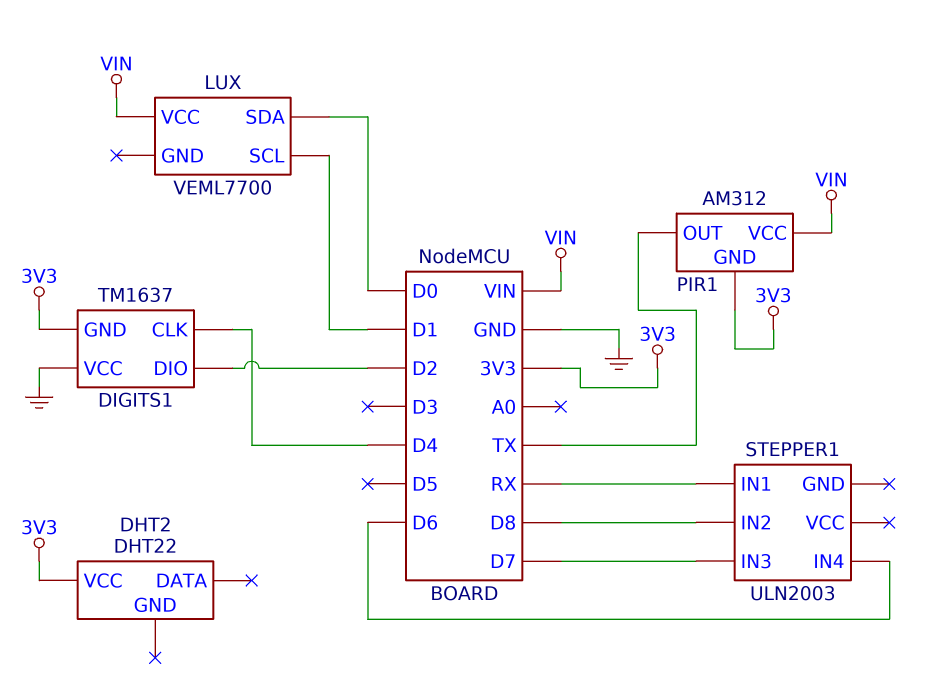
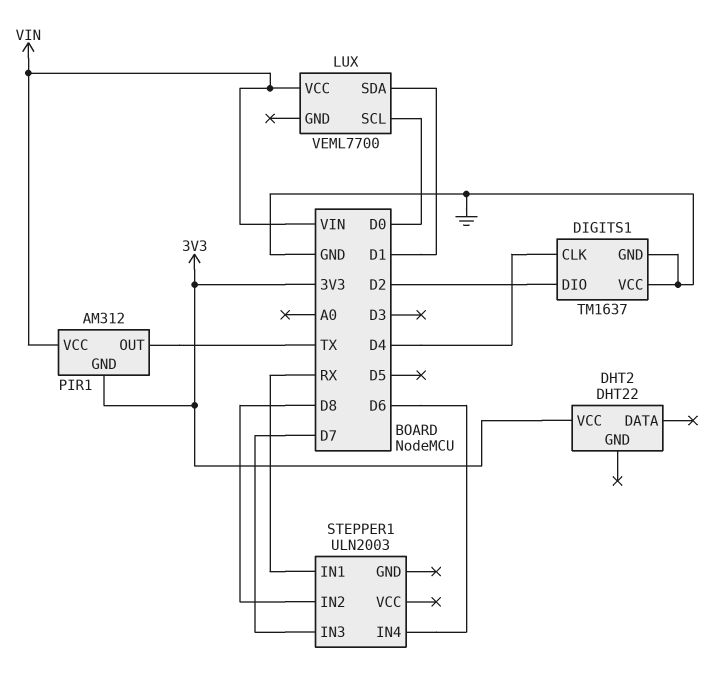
DIGITS1 pin GND: 3V3 -> GND
LUX pin SCL: D1 -> D0
LUX pin SDA: D0 -> D1

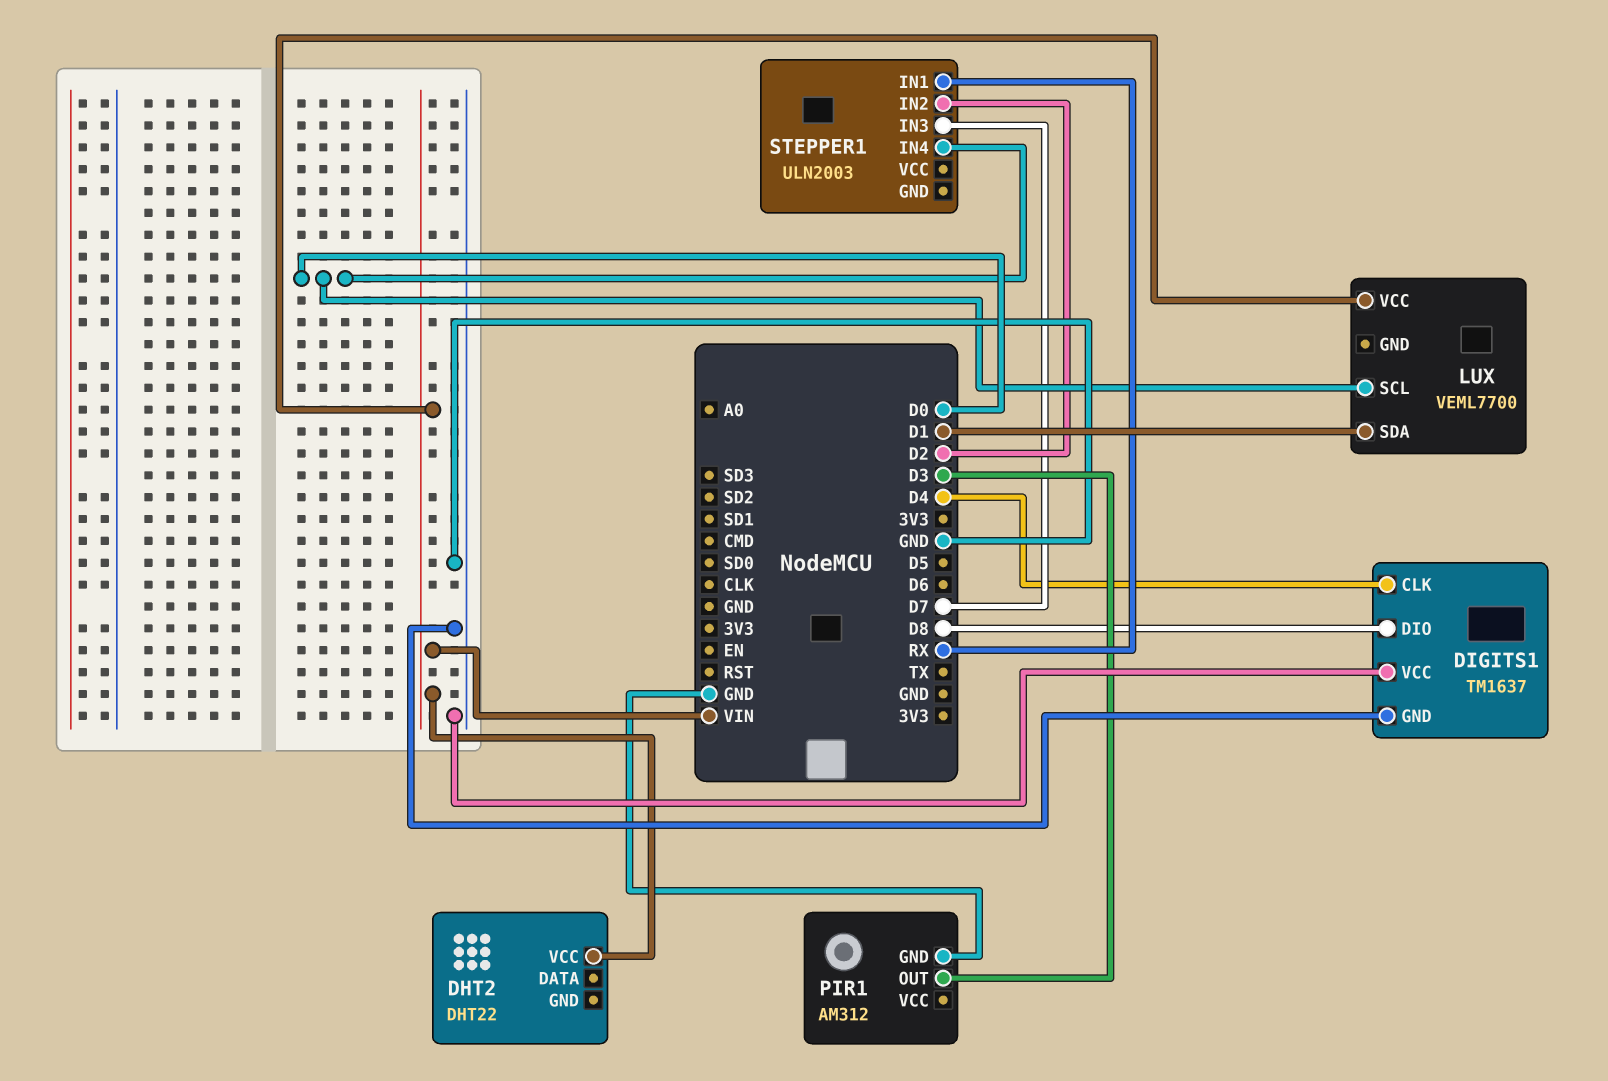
DHT2 pin VCC: 3V3 -> VIN
DIGITS1 pin DIO: D2 -> D8
PIR1 pin GND: 3V3 -> GND
PIR1 pin OUT: TX -> D3
PIR1 pin VCC: VIN -> none
STEPPER1 pin IN2: D8 -> D2
STEPPER1 pin IN4: D6 -> D0

